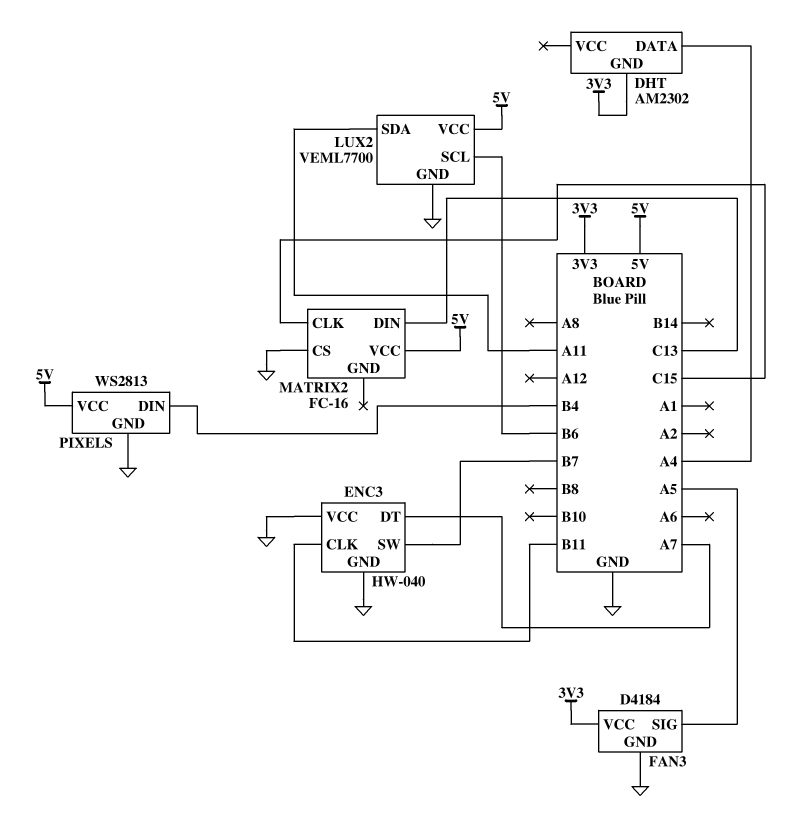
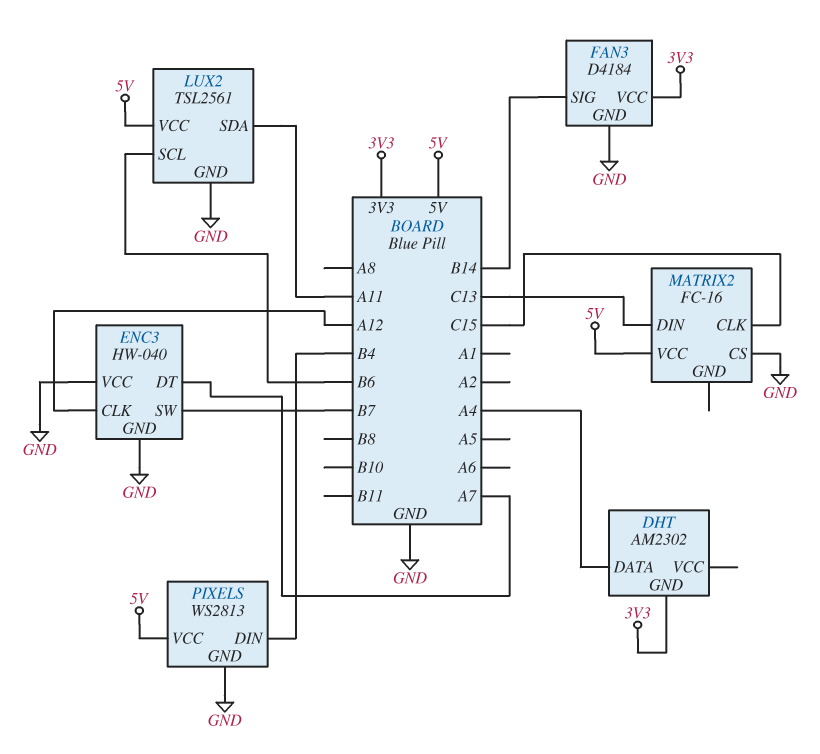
ENC3 pin CLK: B11 -> A12
FAN3 pin SIG: A5 -> B14
LUX2: VEML7700 -> TSL2561

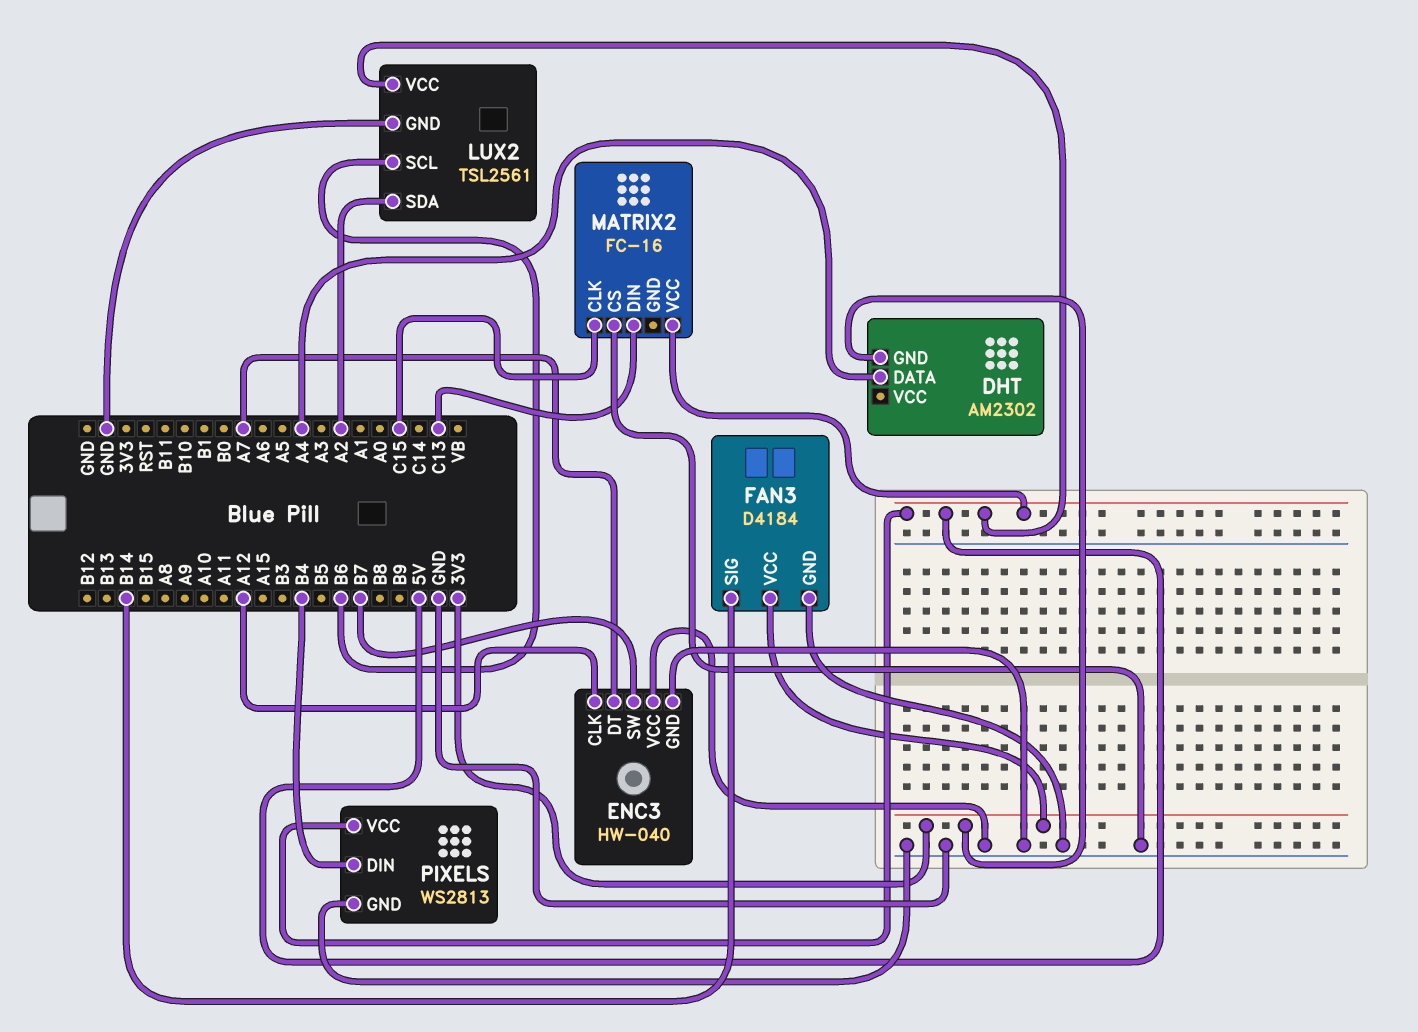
LUX2 pin SDA: A11 -> A2

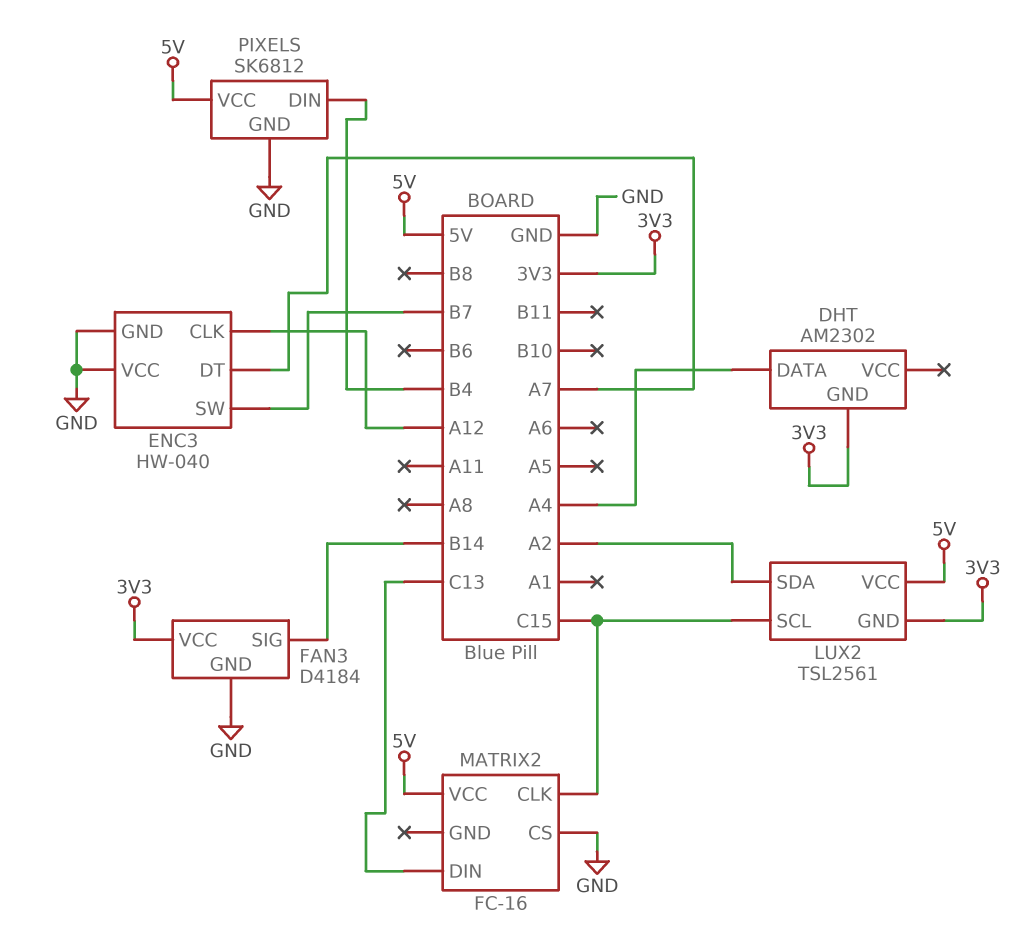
LUX2 pin GND: GND -> 3V3
LUX2 pin SCL: B6 -> C15
PIXELS: WS2813 -> SK6812

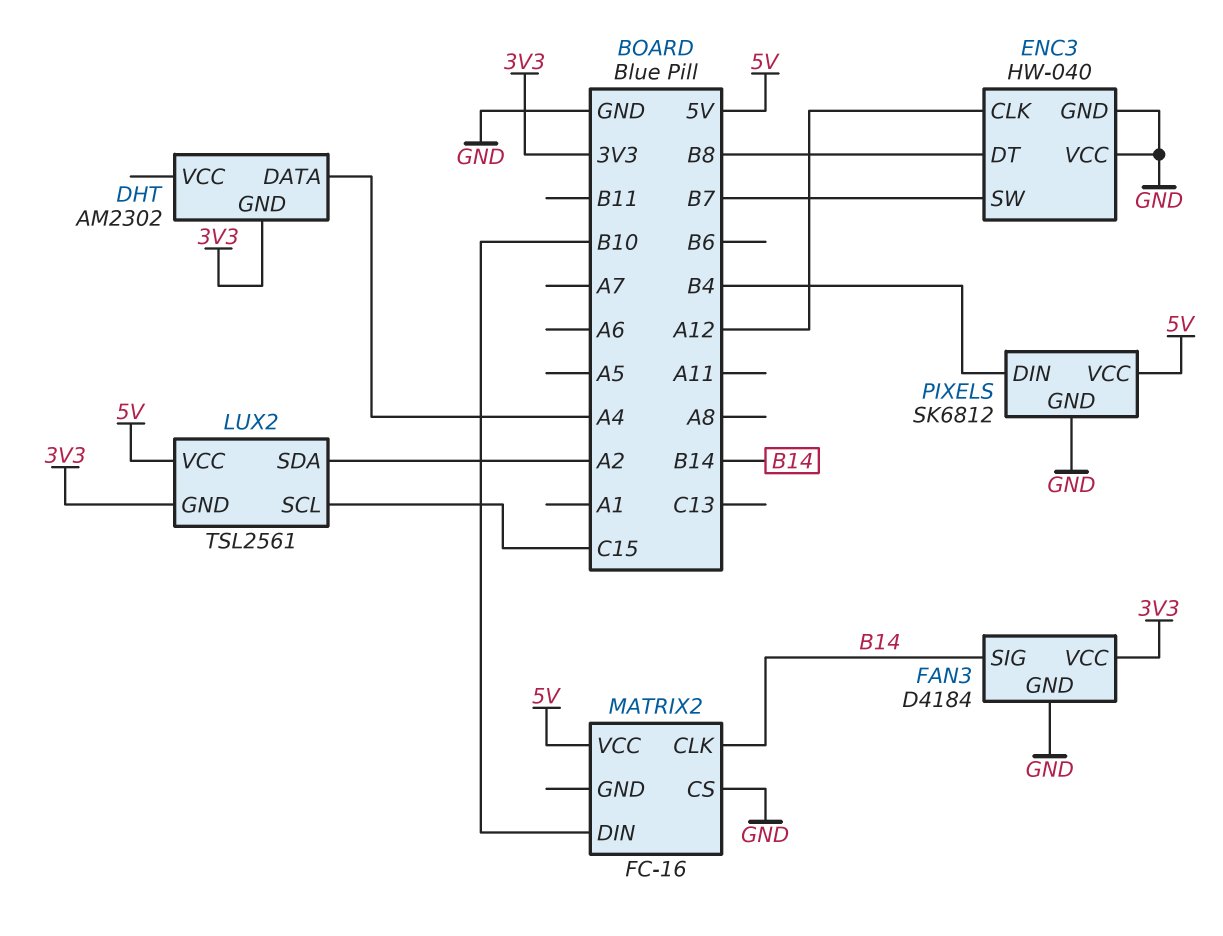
ENC3 pin DT: A7 -> B8
MATRIX2 pin CLK: C15 -> B14
MATRIX2 pin DIN: C13 -> B10

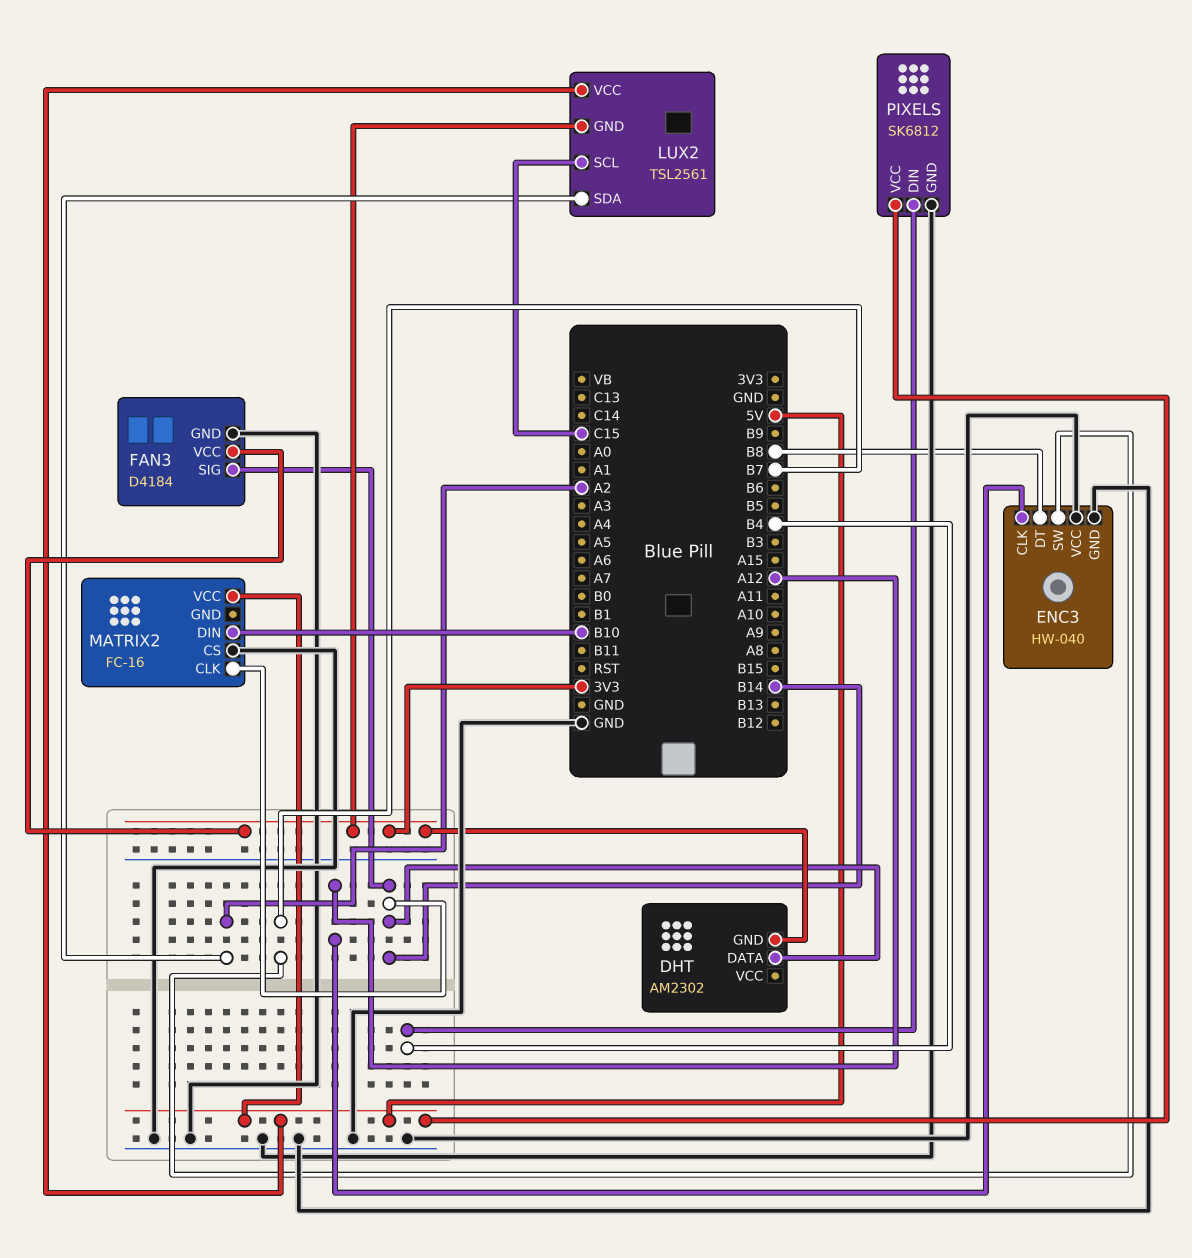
DHT pin DATA: A4 -> B14

